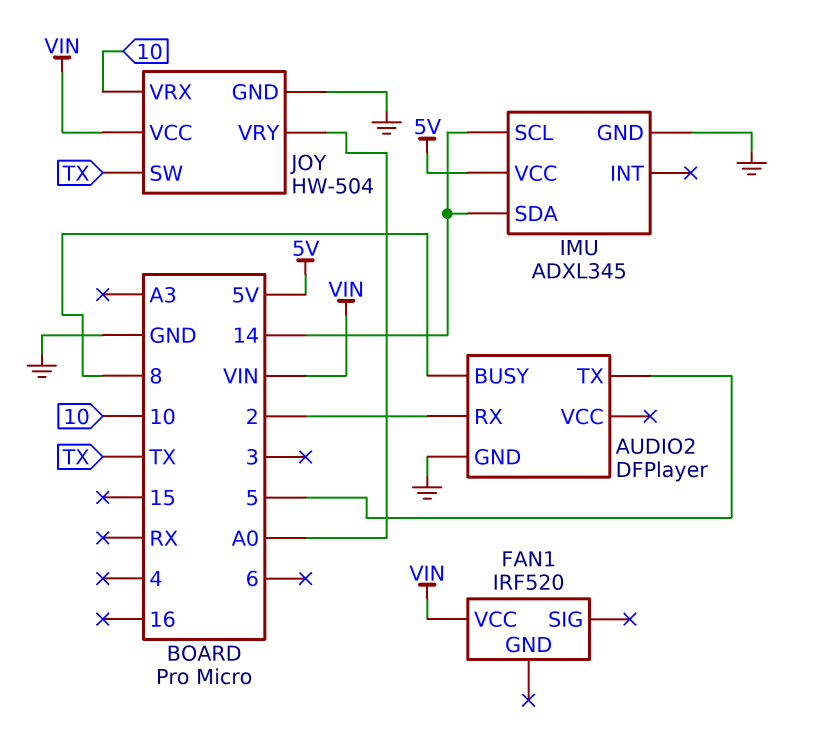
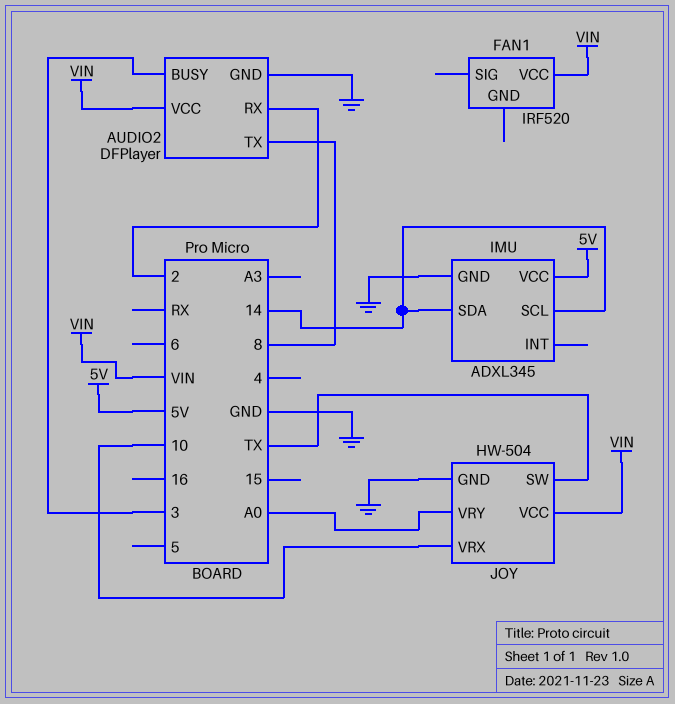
AUDIO2 pin BUSY: 8 -> 3
AUDIO2 pin TX: 5 -> 8
AUDIO2 pin VCC: none -> VIN

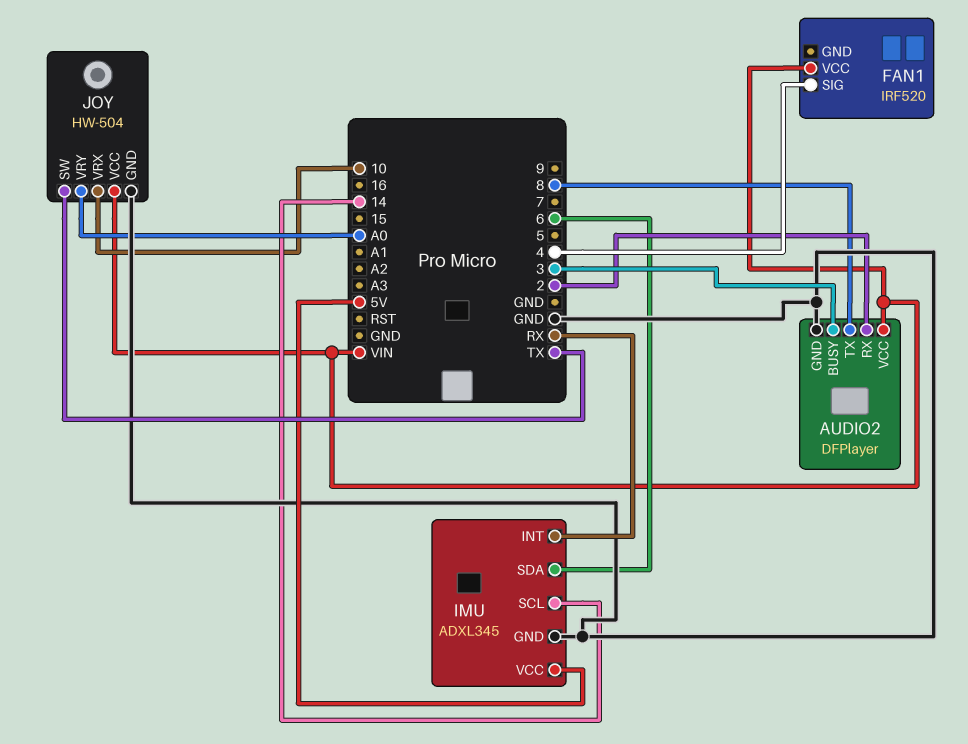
FAN1 pin SIG: none -> 4
IMU pin INT: none -> RX
IMU pin SDA: 14 -> 6

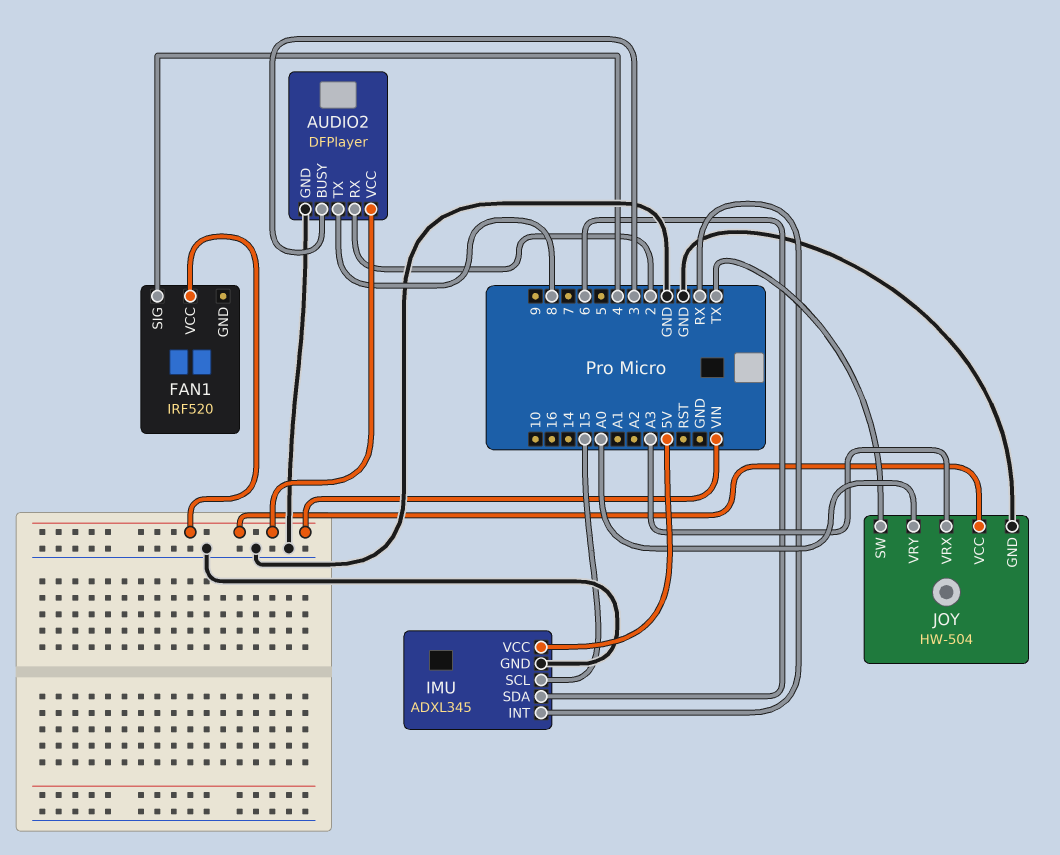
IMU pin SCL: 14 -> 15
JOY pin VRX: 10 -> A3

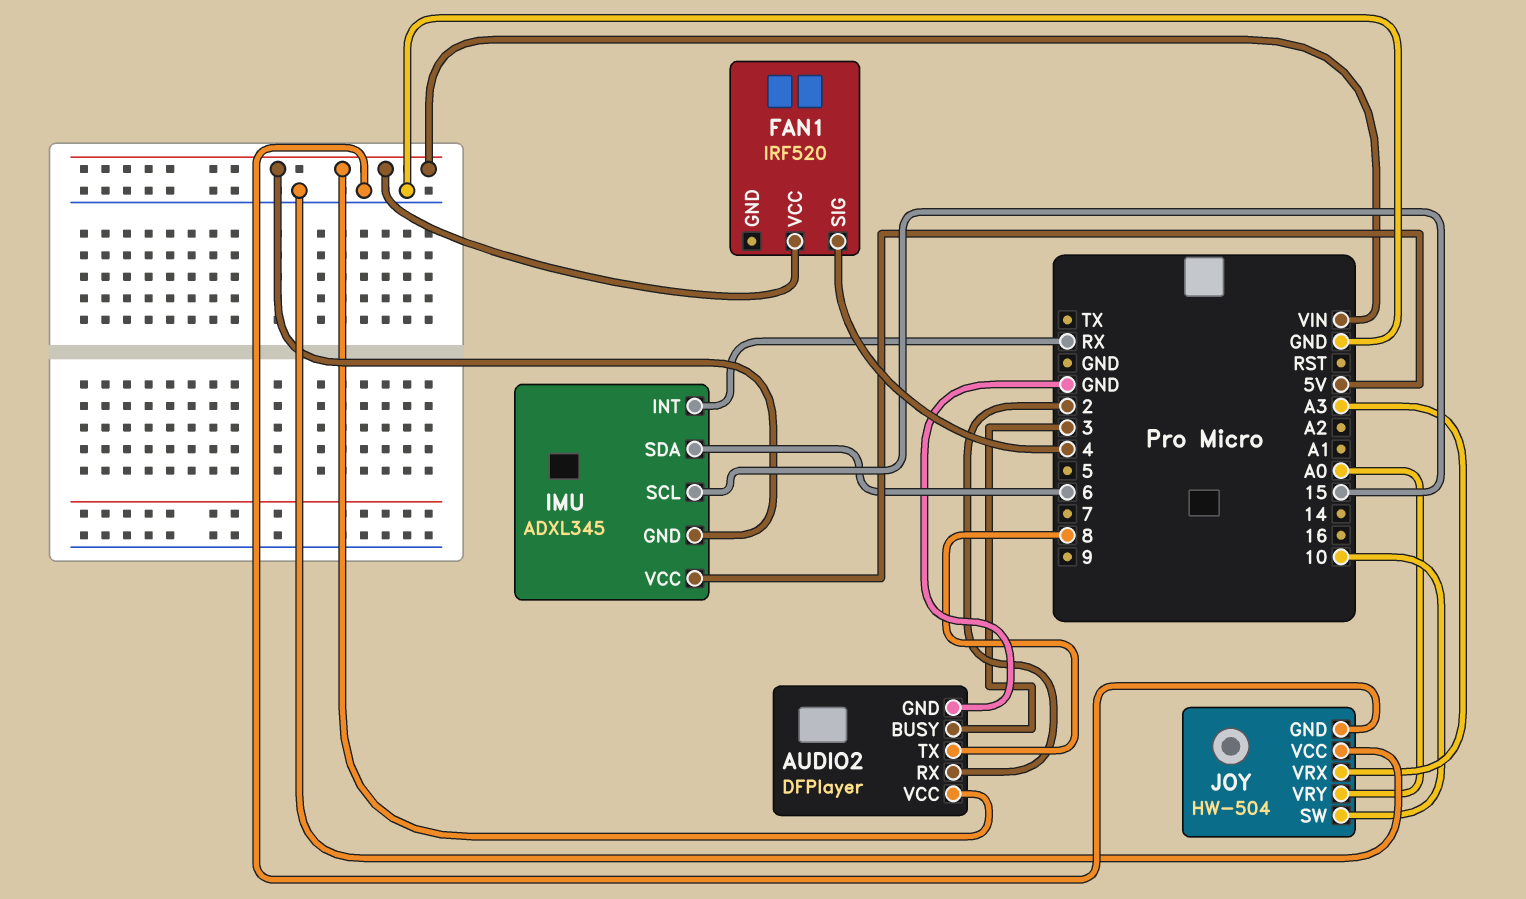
IMU pin GND: GND -> VIN
JOY pin SW: TX -> 10
JOY pin VCC: VIN -> GND

